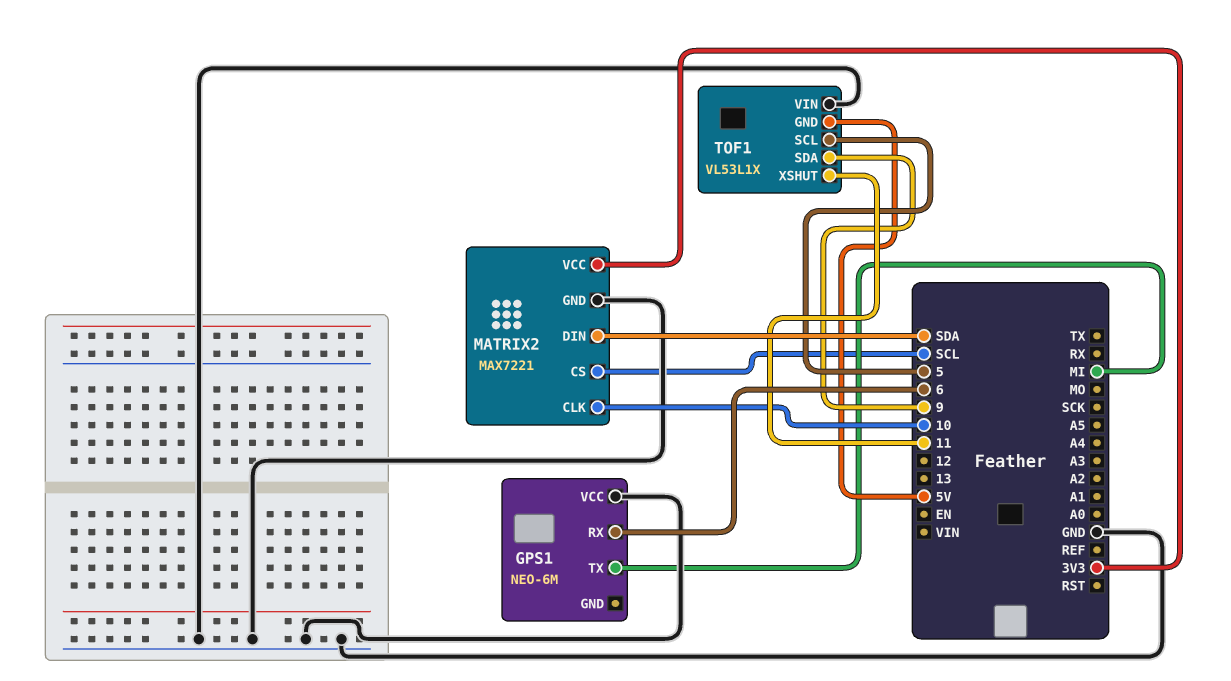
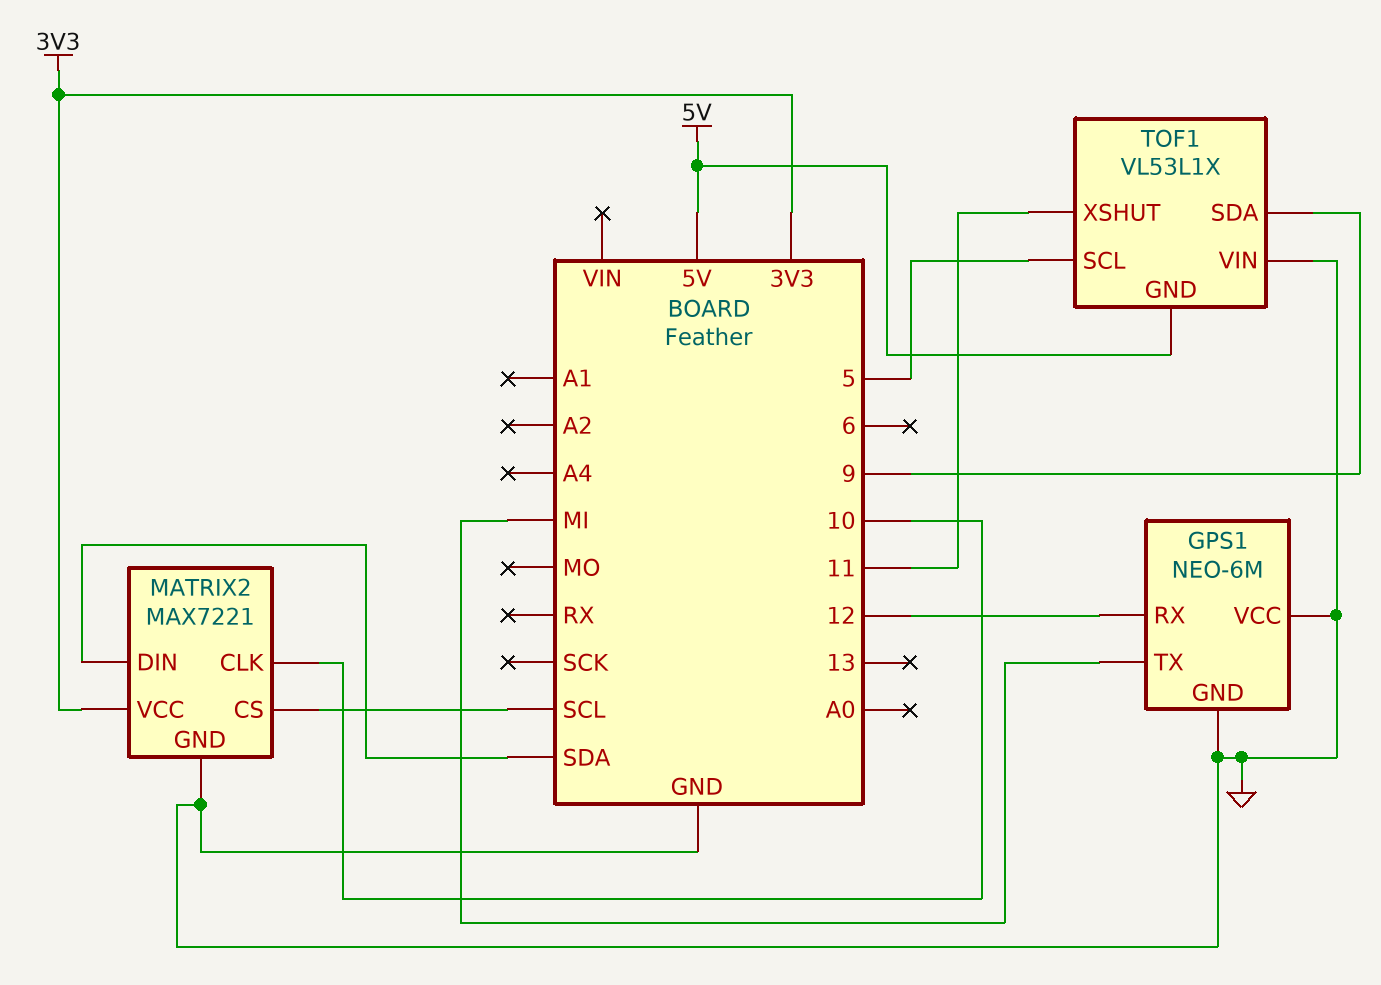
GPS1 pin GND: none -> GND
GPS1 pin RX: 6 -> 12

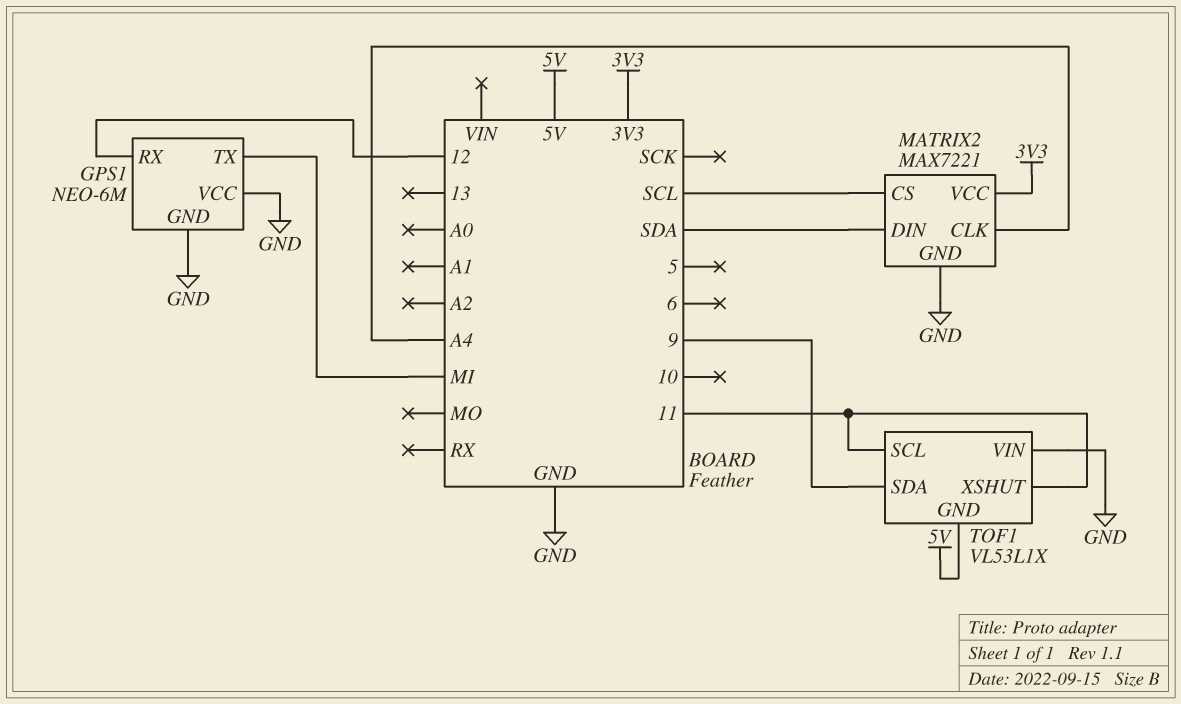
MATRIX2 pin CLK: 10 -> A4
TOF1 pin SCL: 5 -> 11

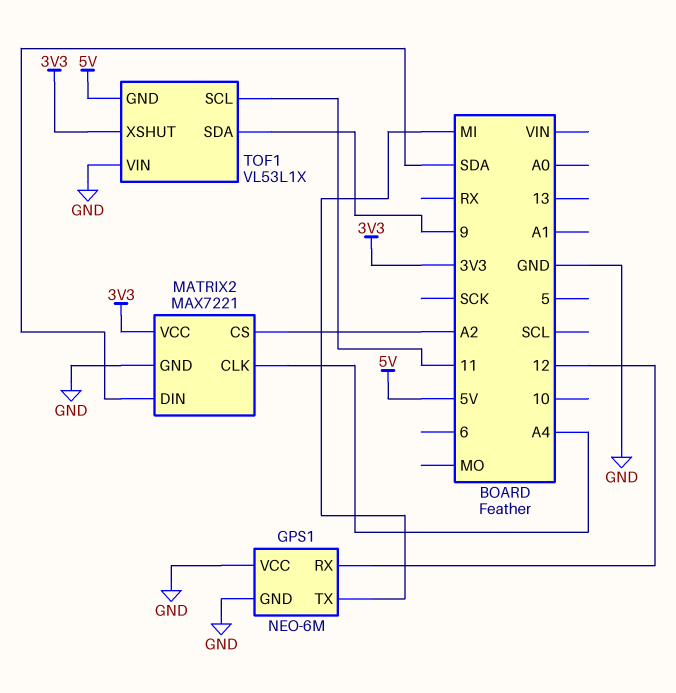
MATRIX2 pin CS: SCL -> A2
TOF1 pin XSHUT: 11 -> 3V3

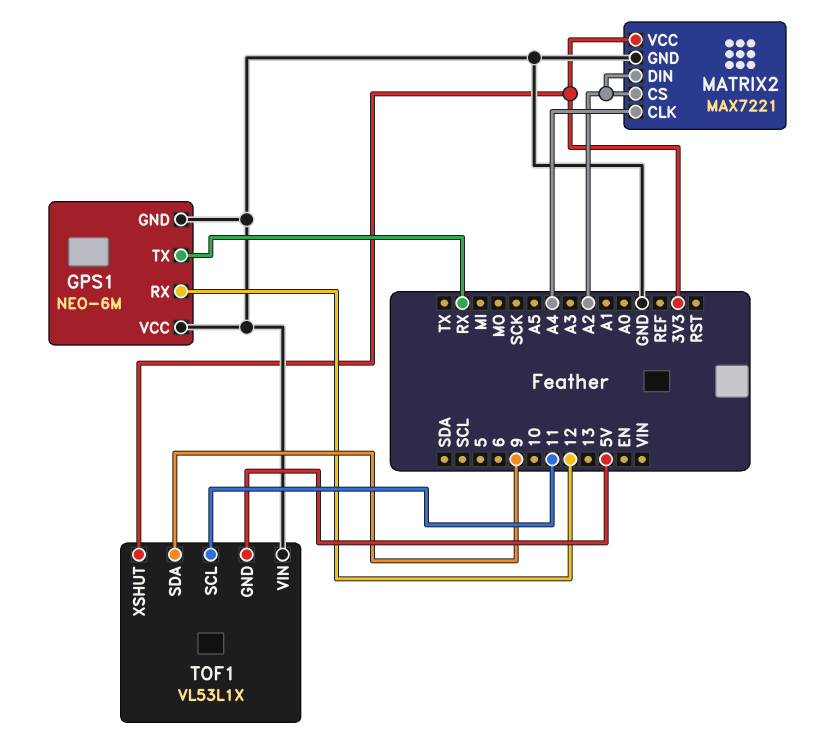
GPS1 pin TX: MI -> RX
MATRIX2 pin DIN: SDA -> A2

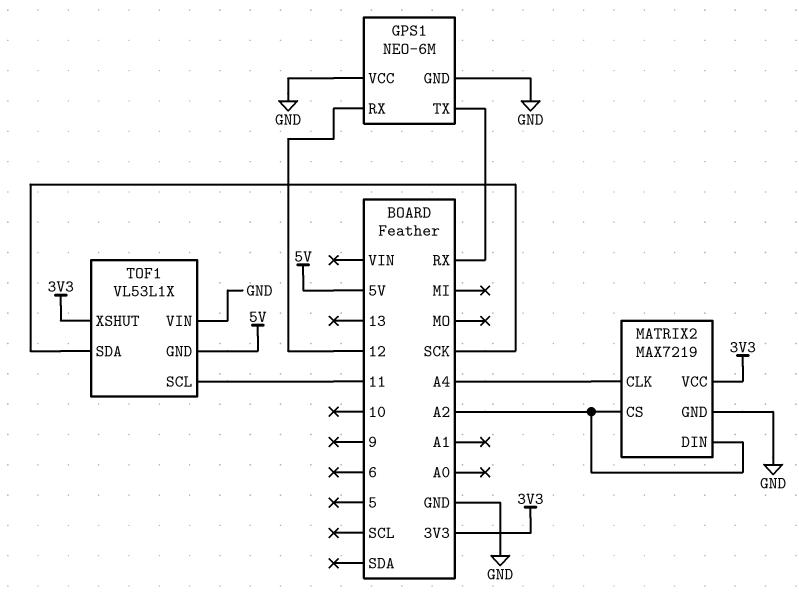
MATRIX2: MAX7221 -> MAX7219
TOF1 pin SDA: 9 -> SCK

